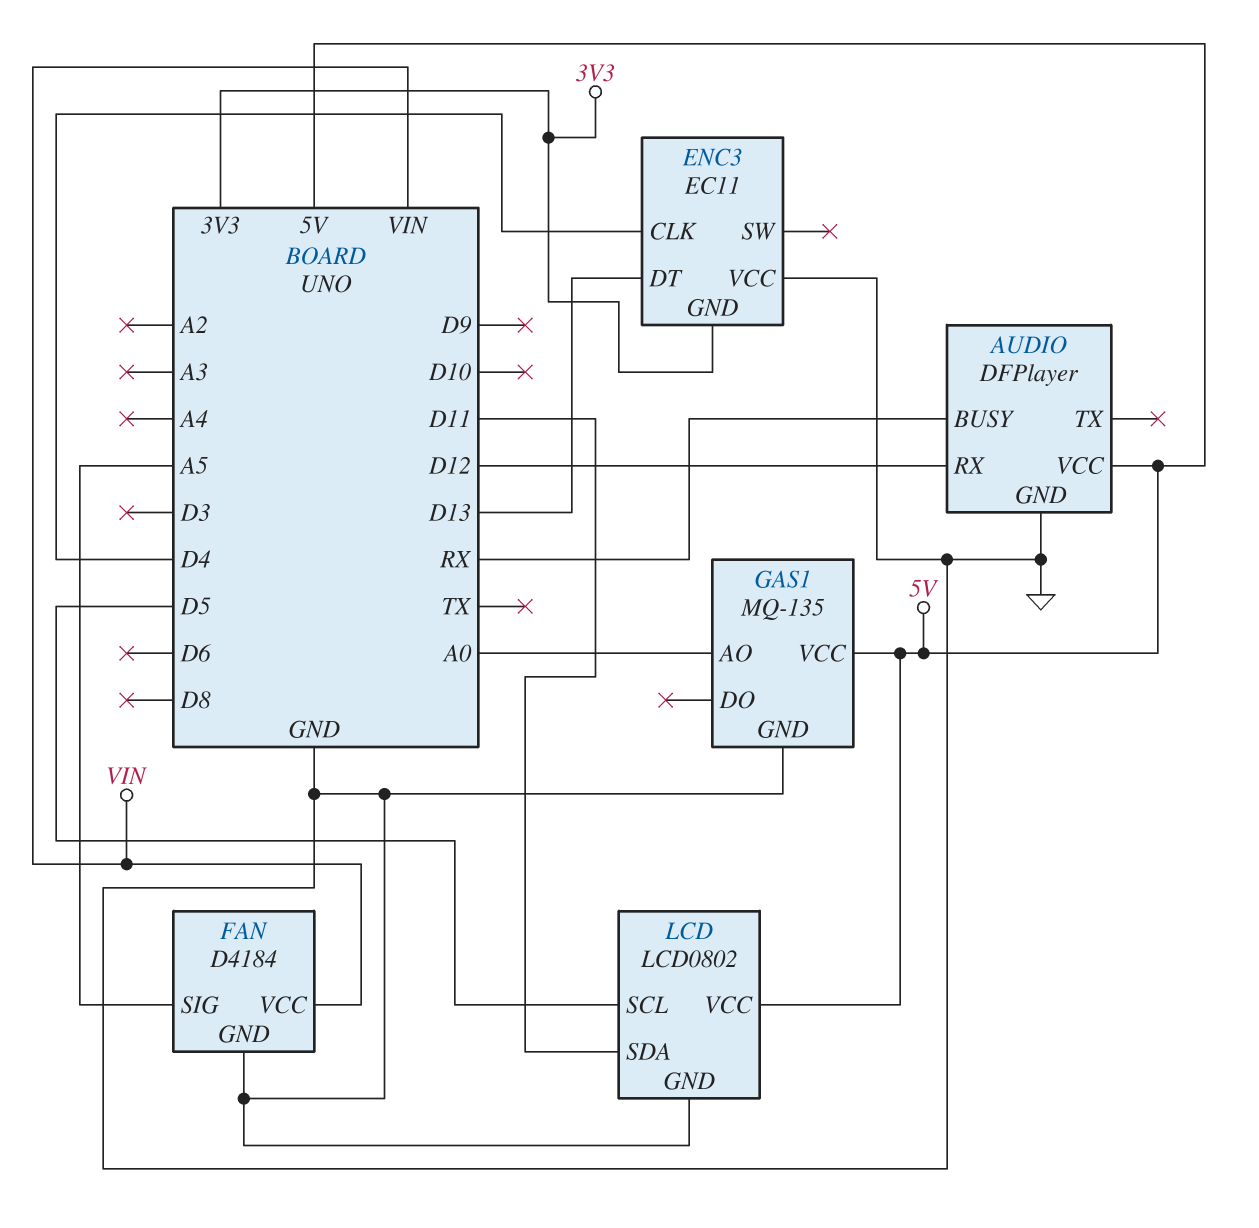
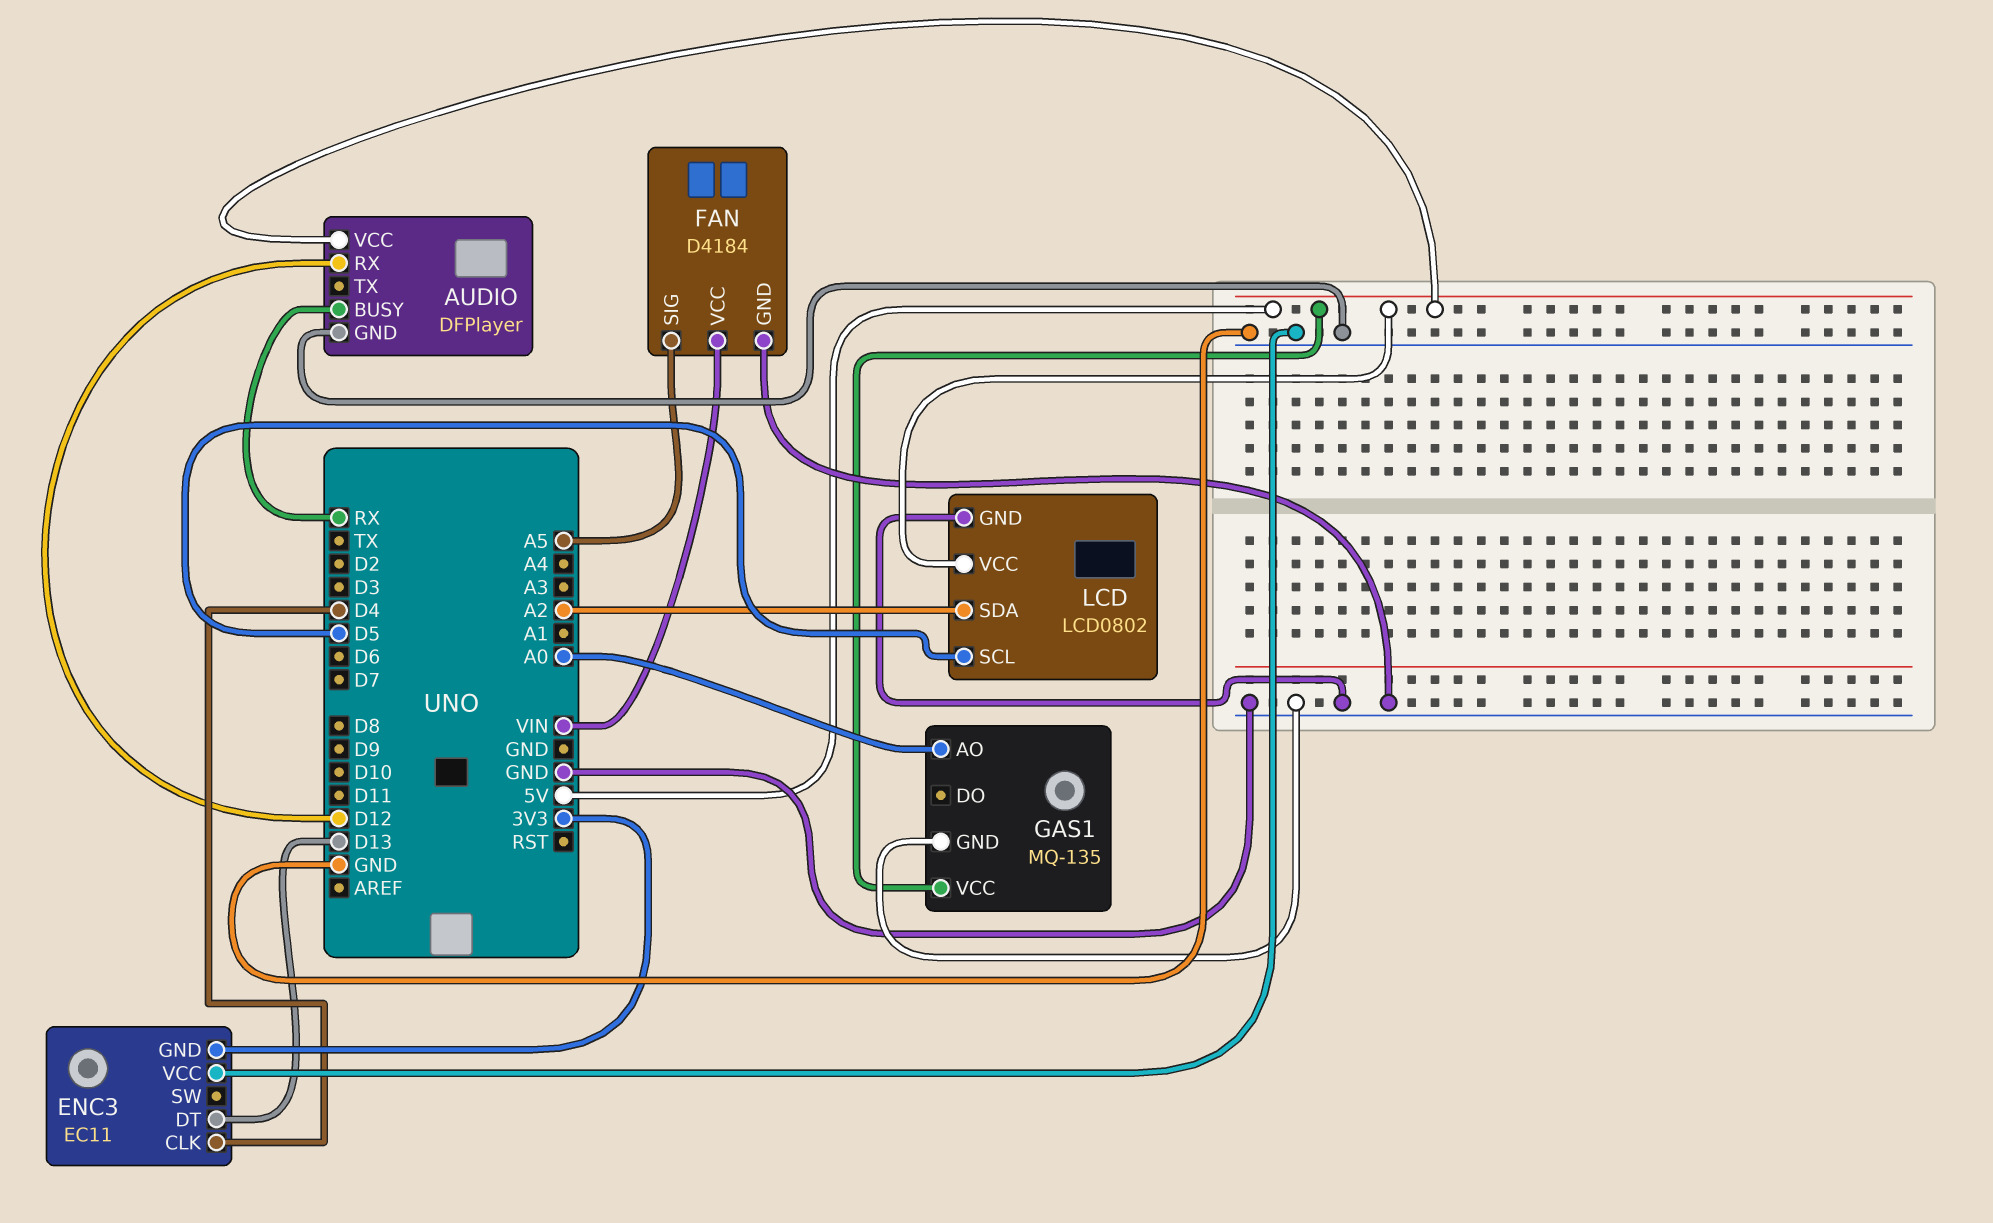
LCD pin SDA: D11 -> A2

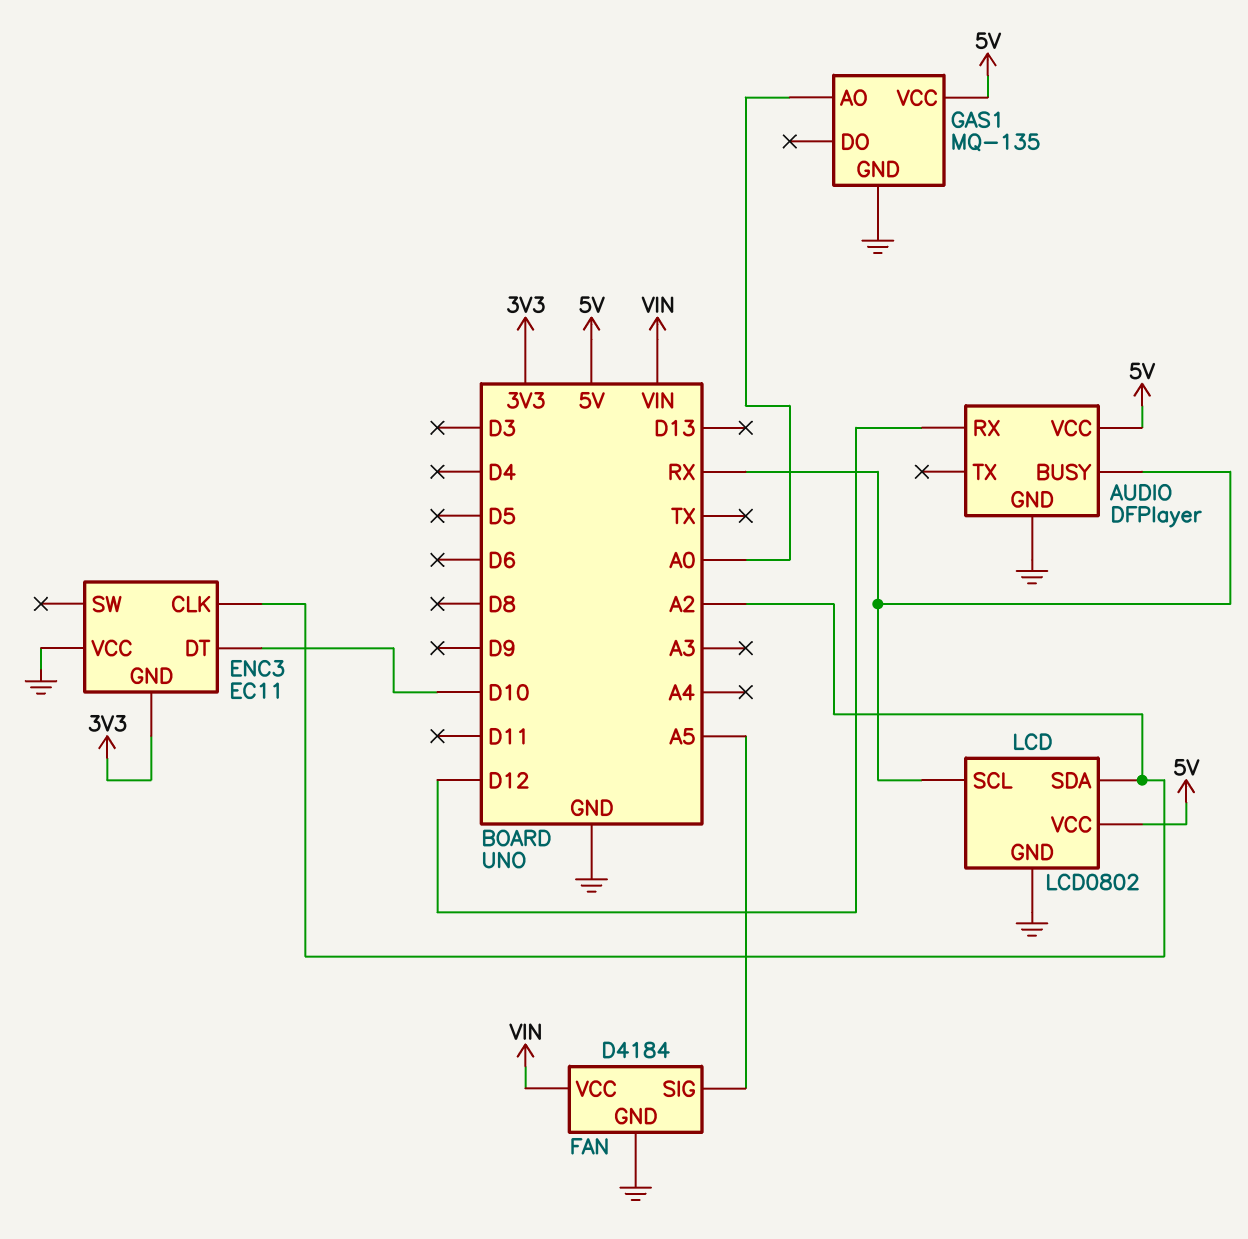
ENC3 pin CLK: D4 -> A2
ENC3 pin DT: D13 -> D10
LCD pin SCL: D5 -> RX

